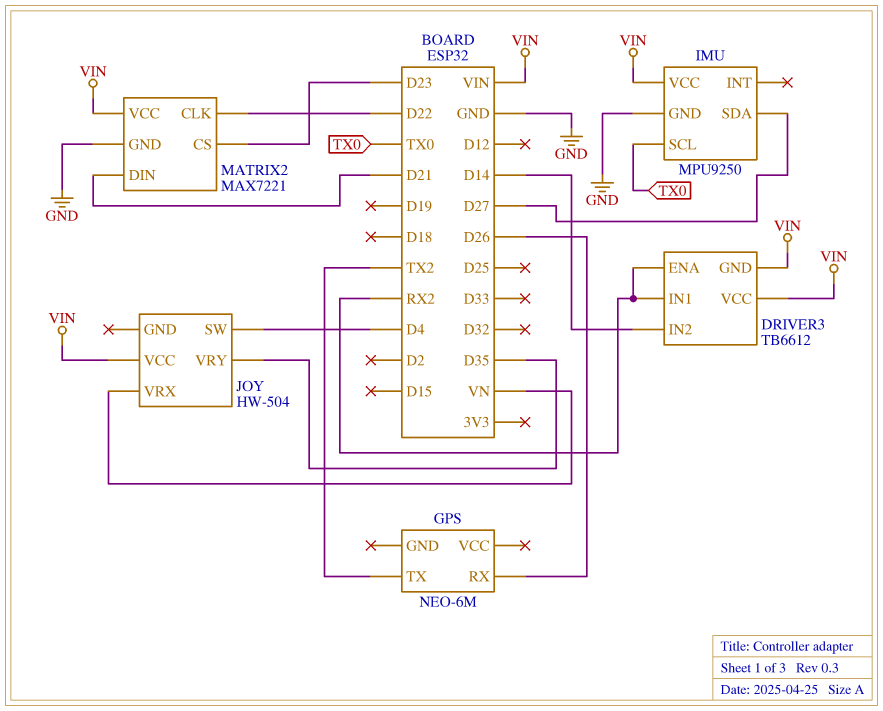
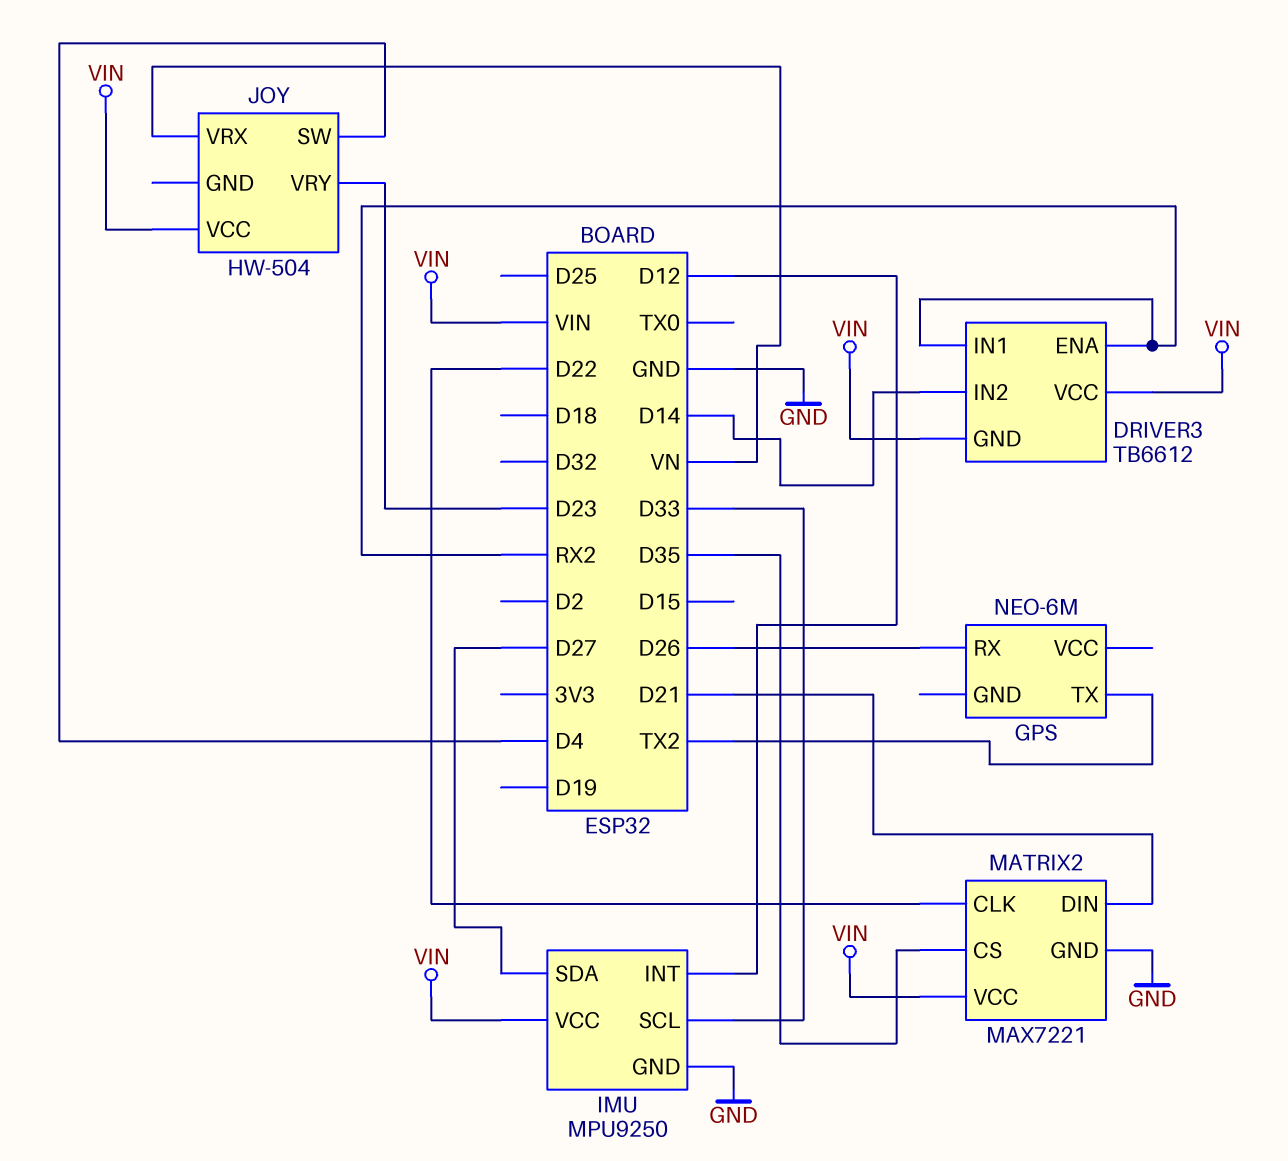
IMU pin INT: none -> D12
IMU pin SCL: TX0 -> D33
JOY pin VRY: D35 -> D23
MATRIX2 pin CS: D23 -> D35

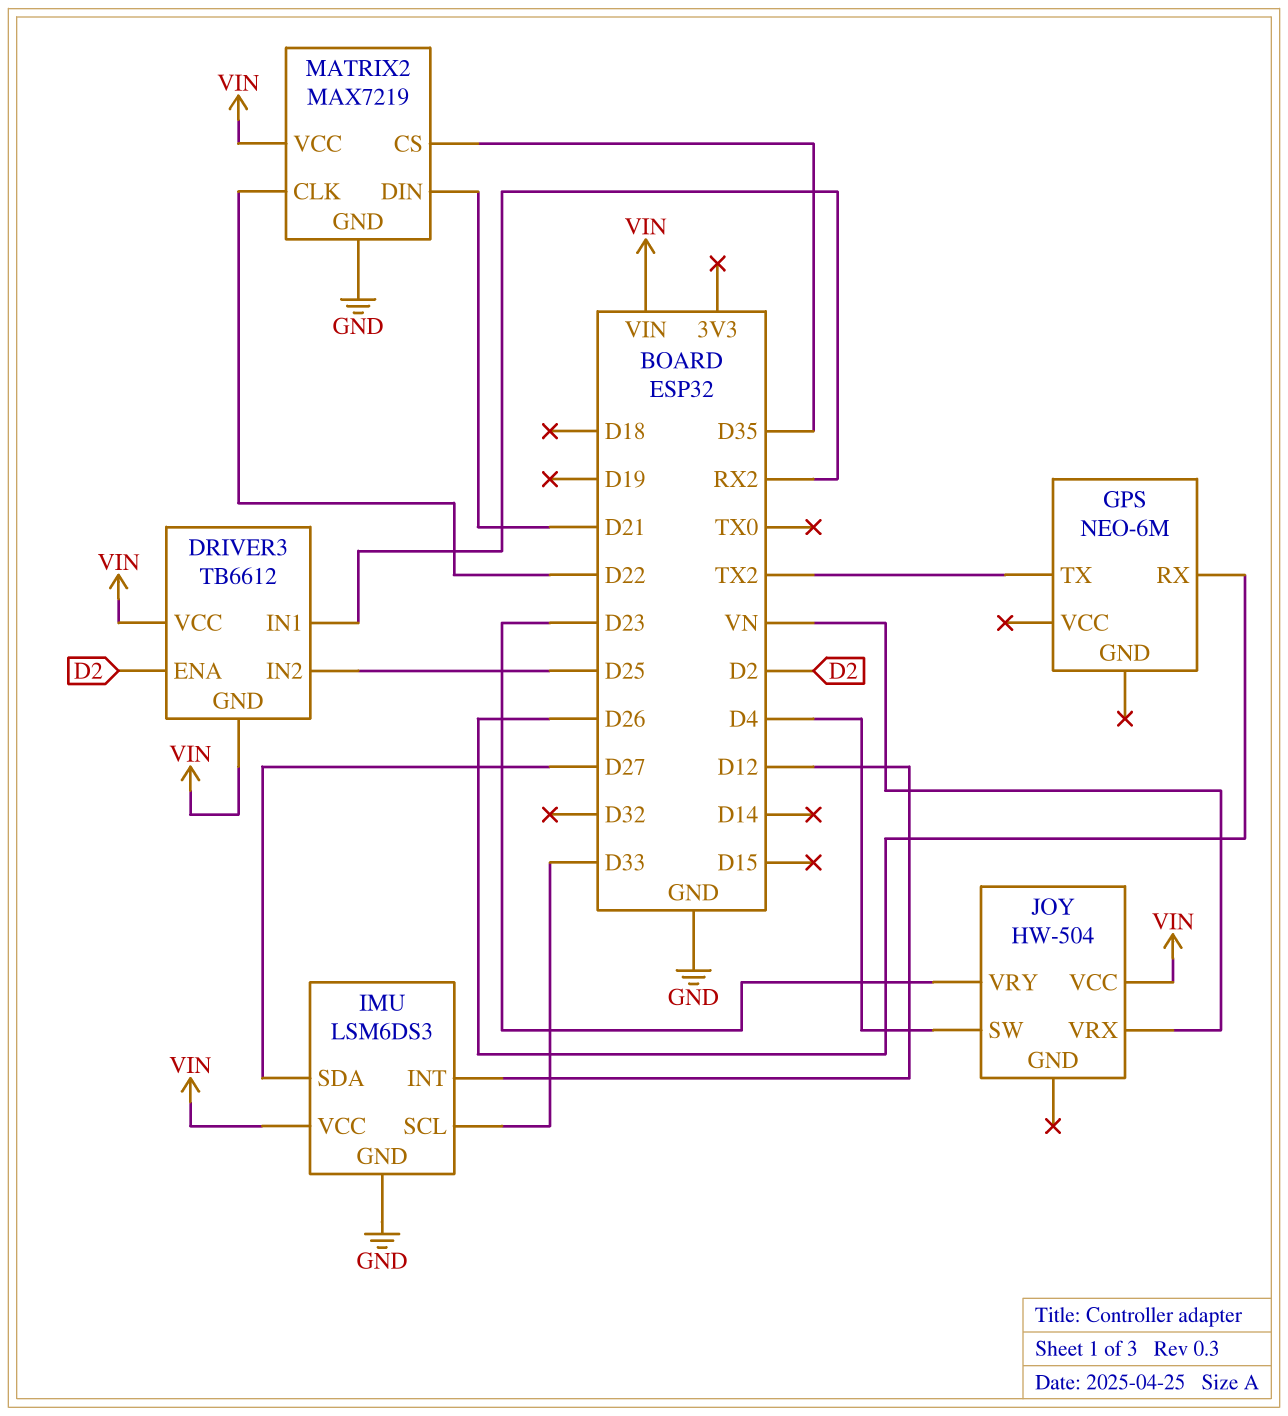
DRIVER3 pin ENA: RX2 -> D2
DRIVER3 pin IN2: D14 -> D25
IMU: MPU9250 -> LSM6DS3
MATRIX2: MAX7221 -> MAX7219

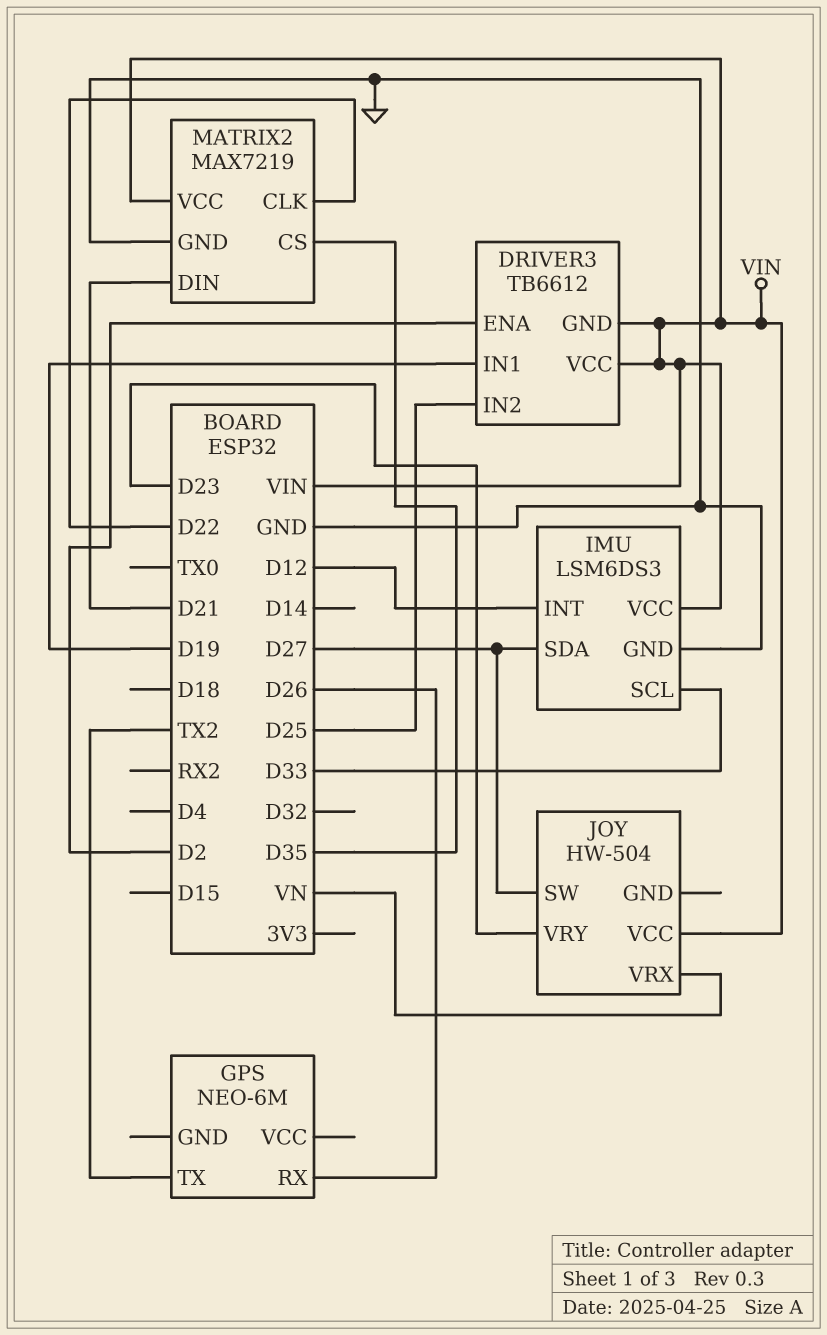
DRIVER3 pin IN1: RX2 -> D19
JOY pin SW: D4 -> D27

